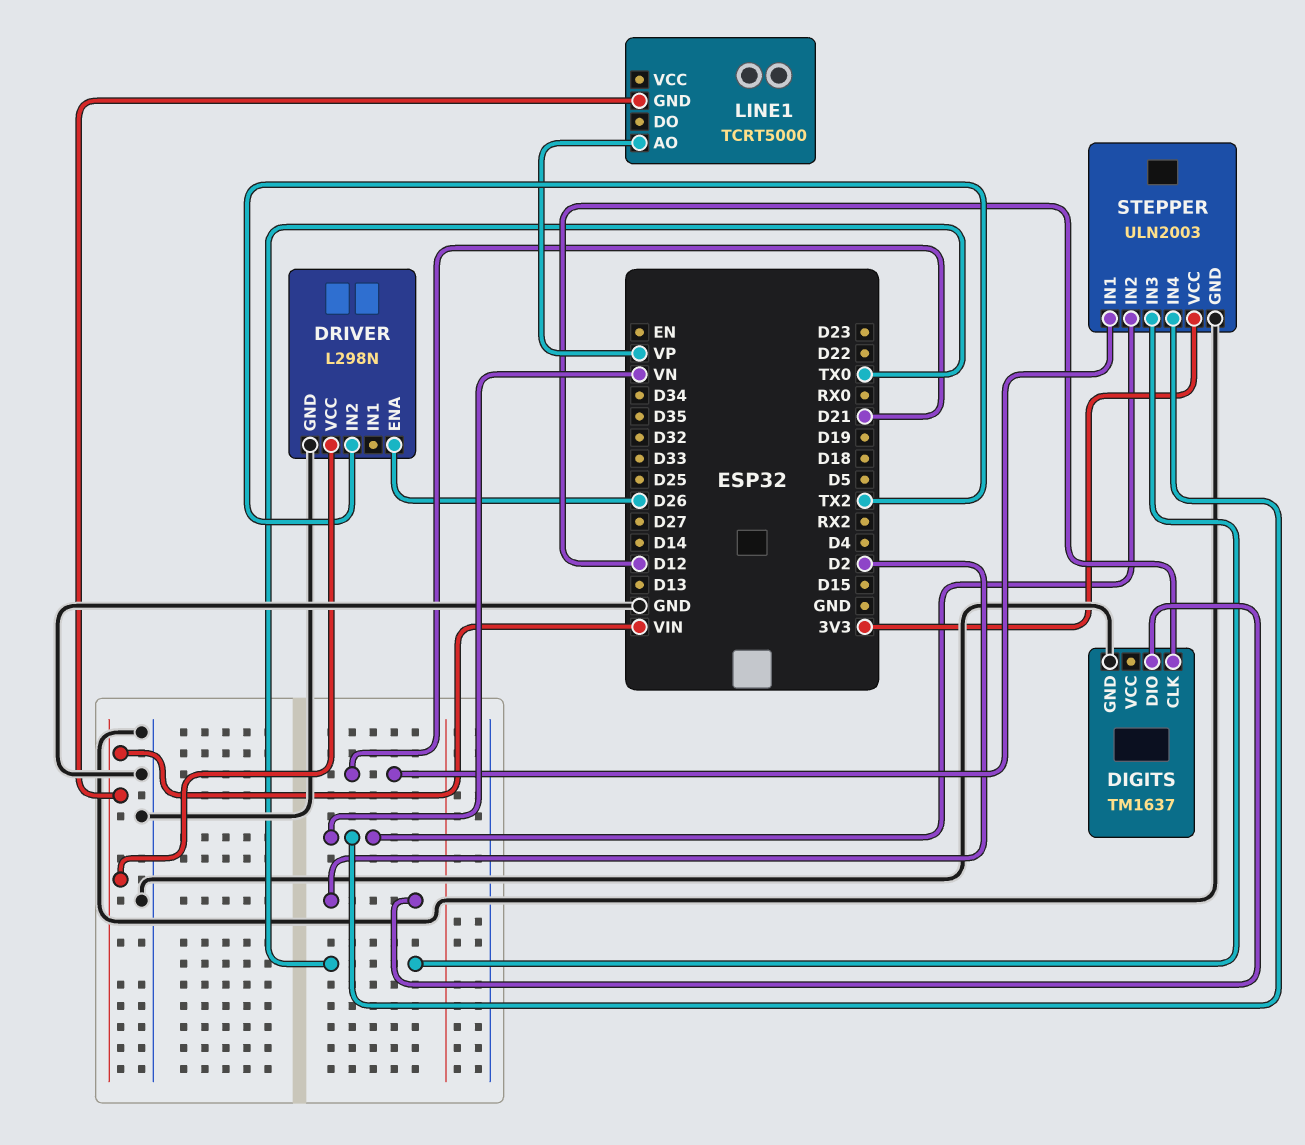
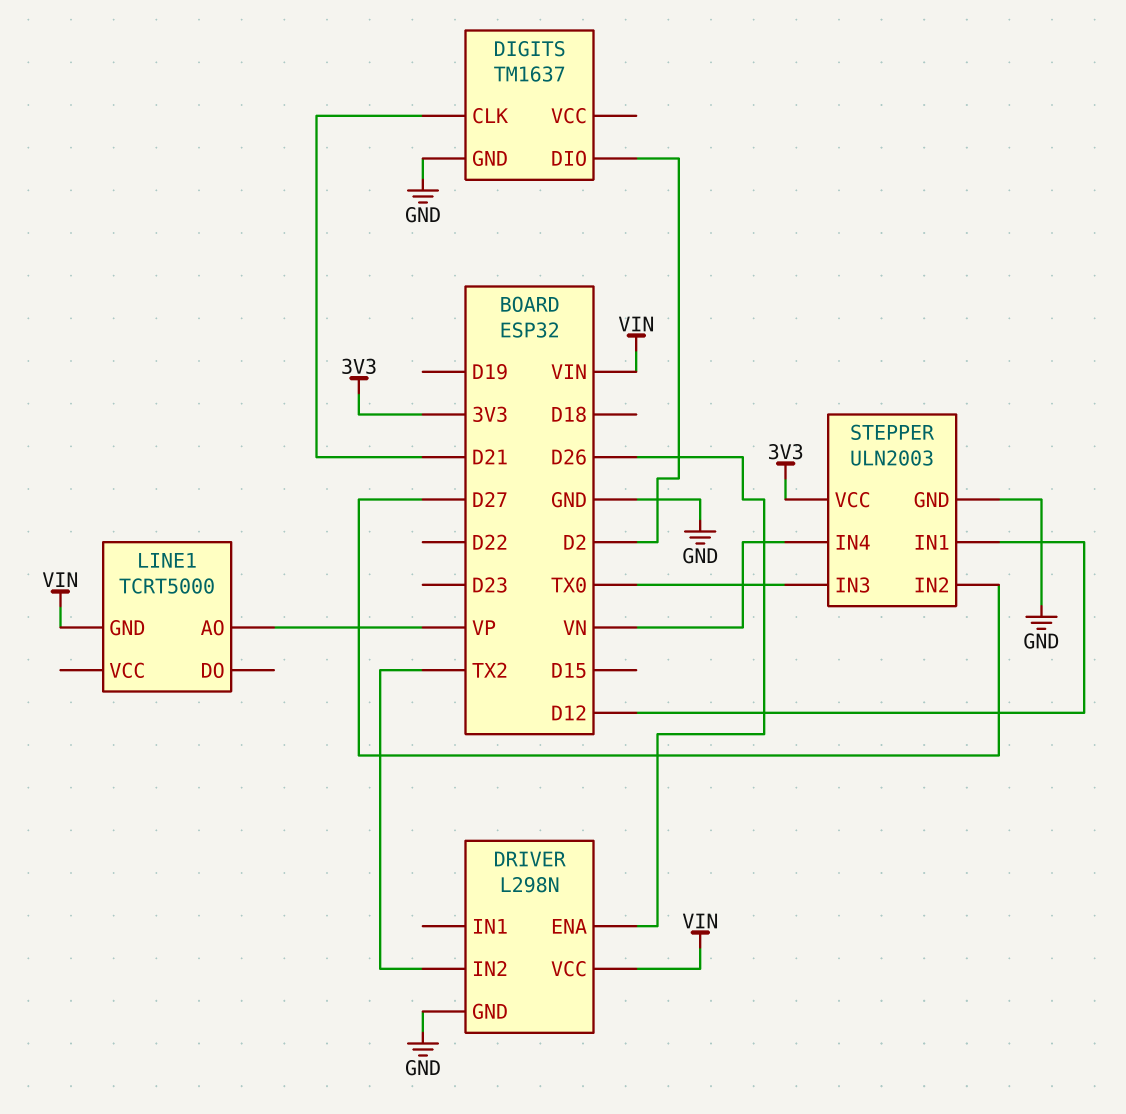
DIGITS pin CLK: D12 -> D21
STEPPER pin IN1: D21 -> D12
STEPPER pin IN2: VN -> D27

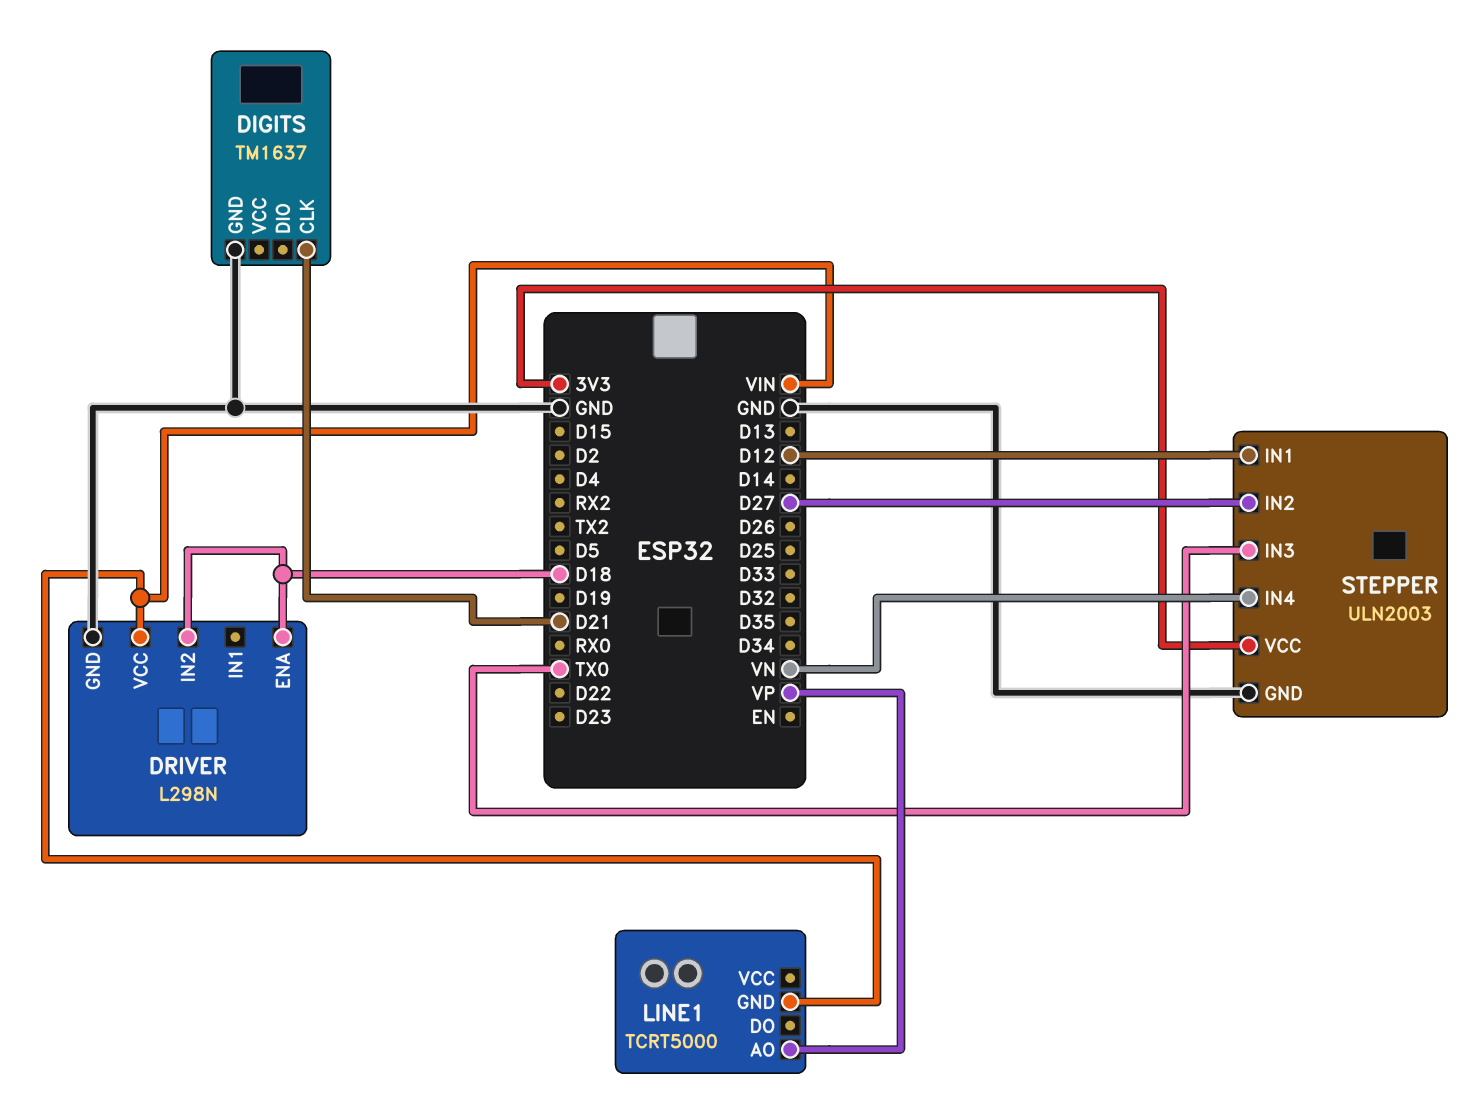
DIGITS pin DIO: D2 -> none
DRIVER pin ENA: D26 -> D18
DRIVER pin IN2: TX2 -> D18

